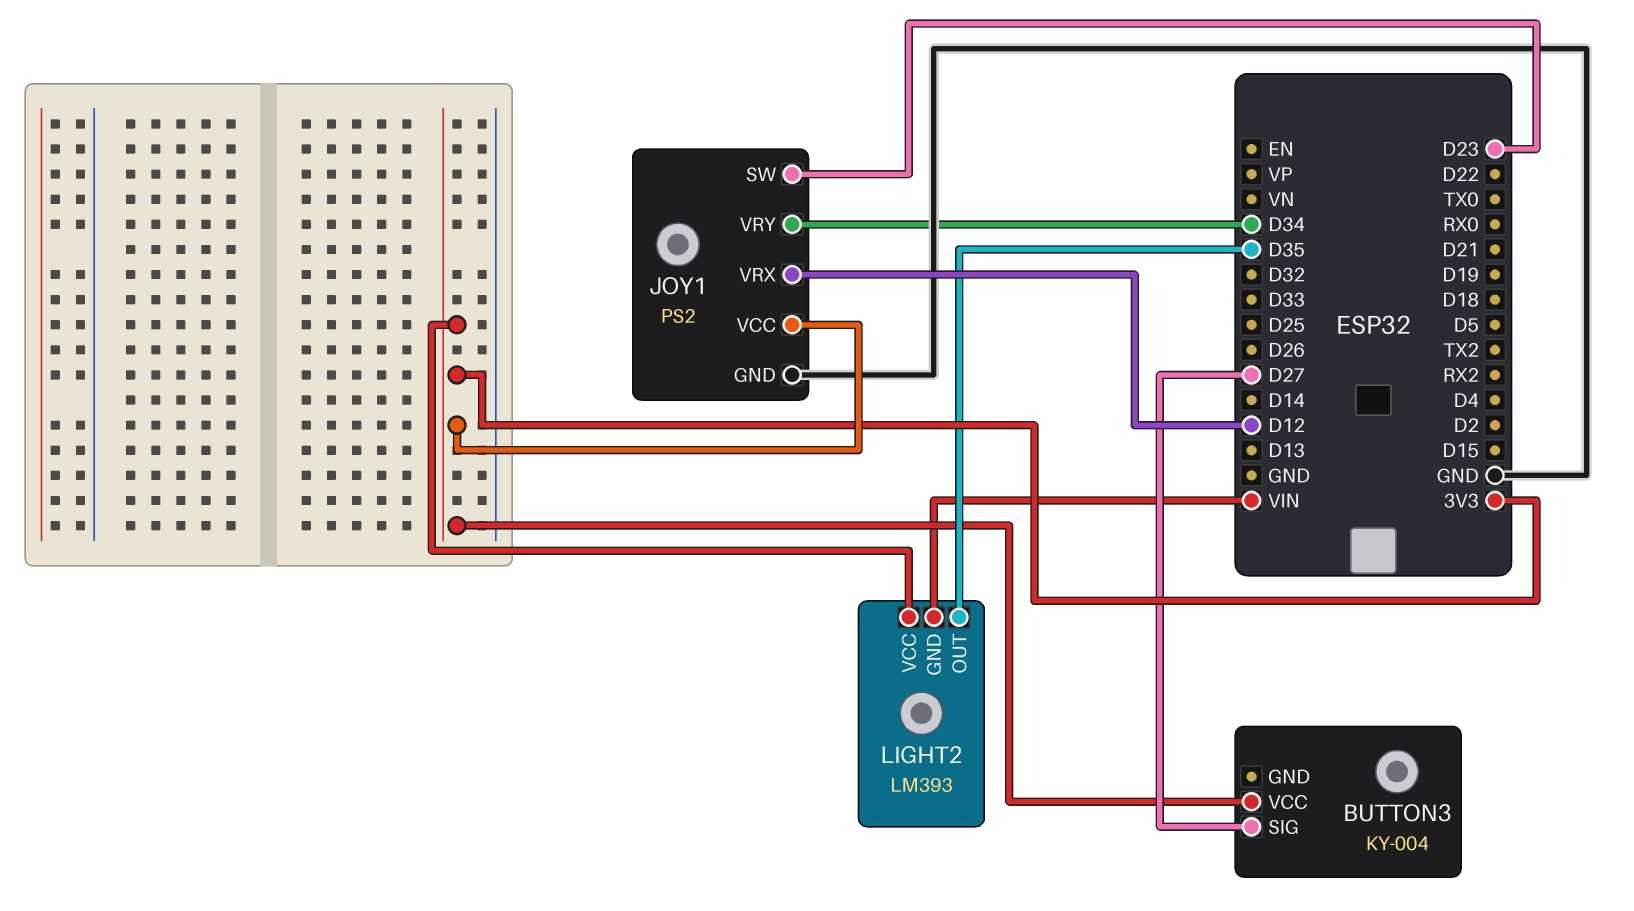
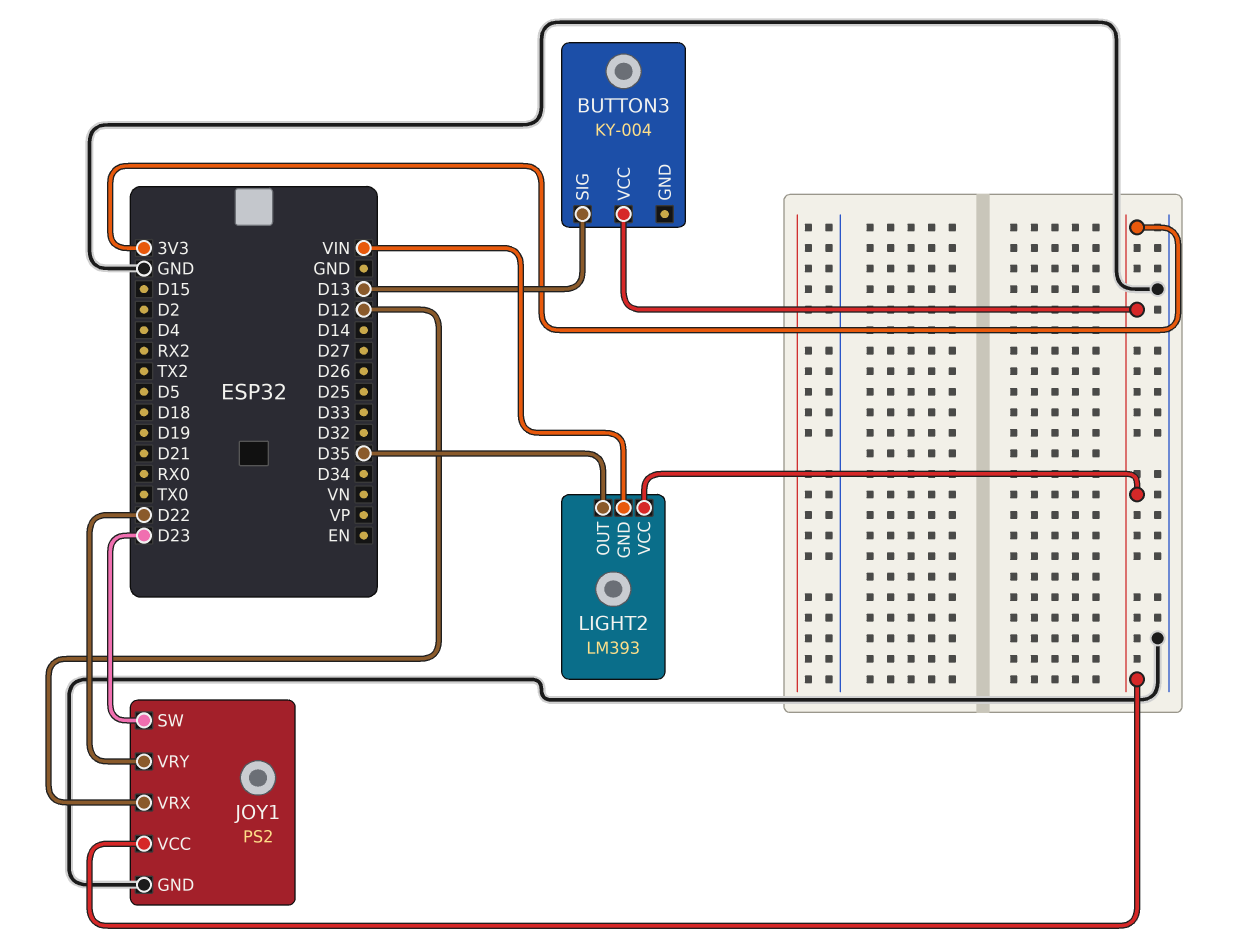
BUTTON3 pin SIG: D27 -> D13
JOY1 pin VRY: D34 -> D22

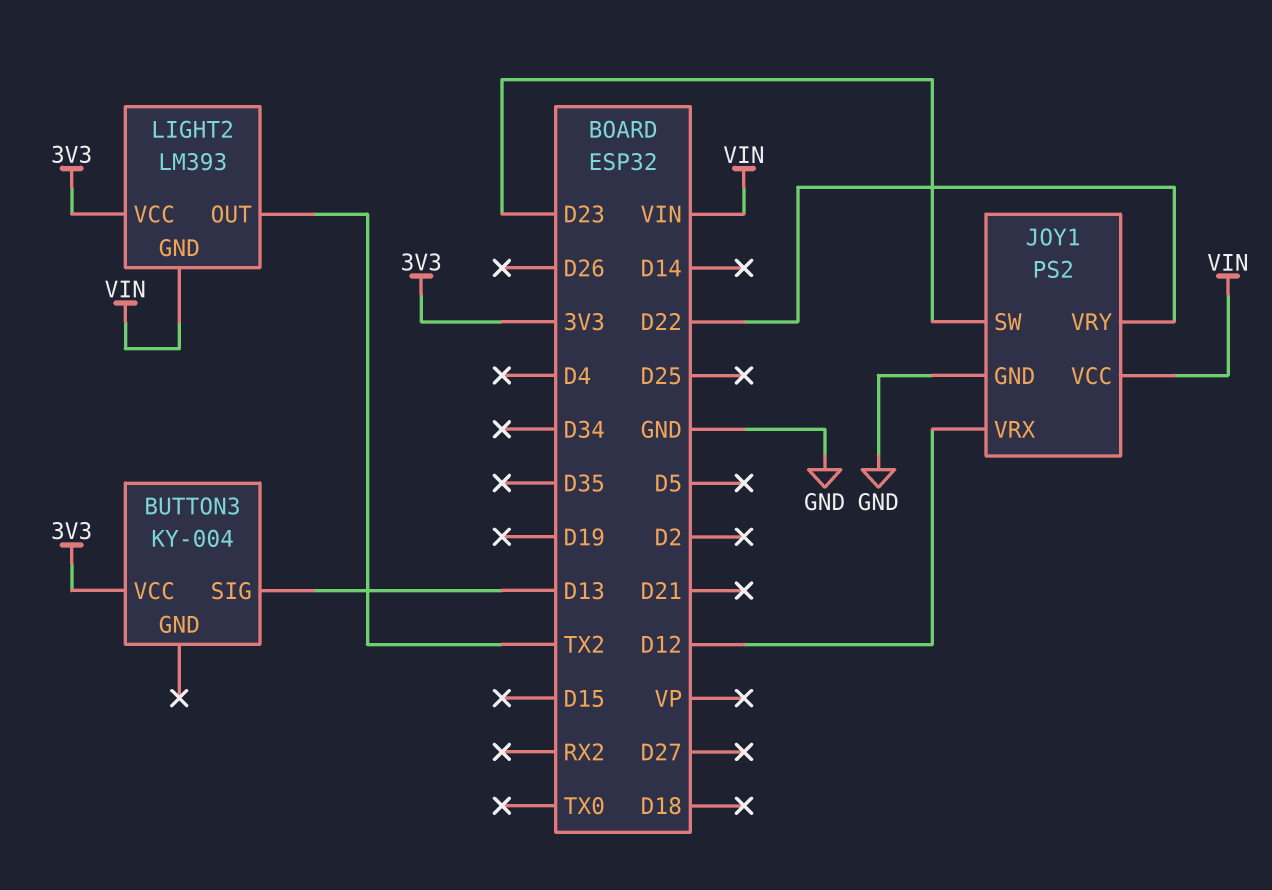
JOY1 pin VCC: 3V3 -> VIN
LIGHT2 pin OUT: D35 -> TX2

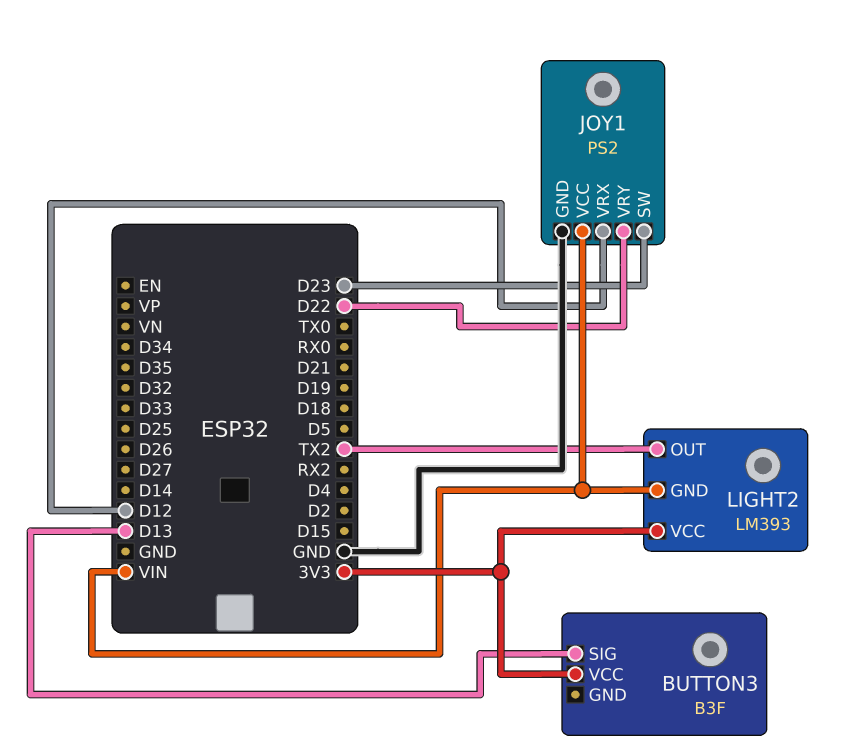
BUTTON3: KY-004 -> B3F

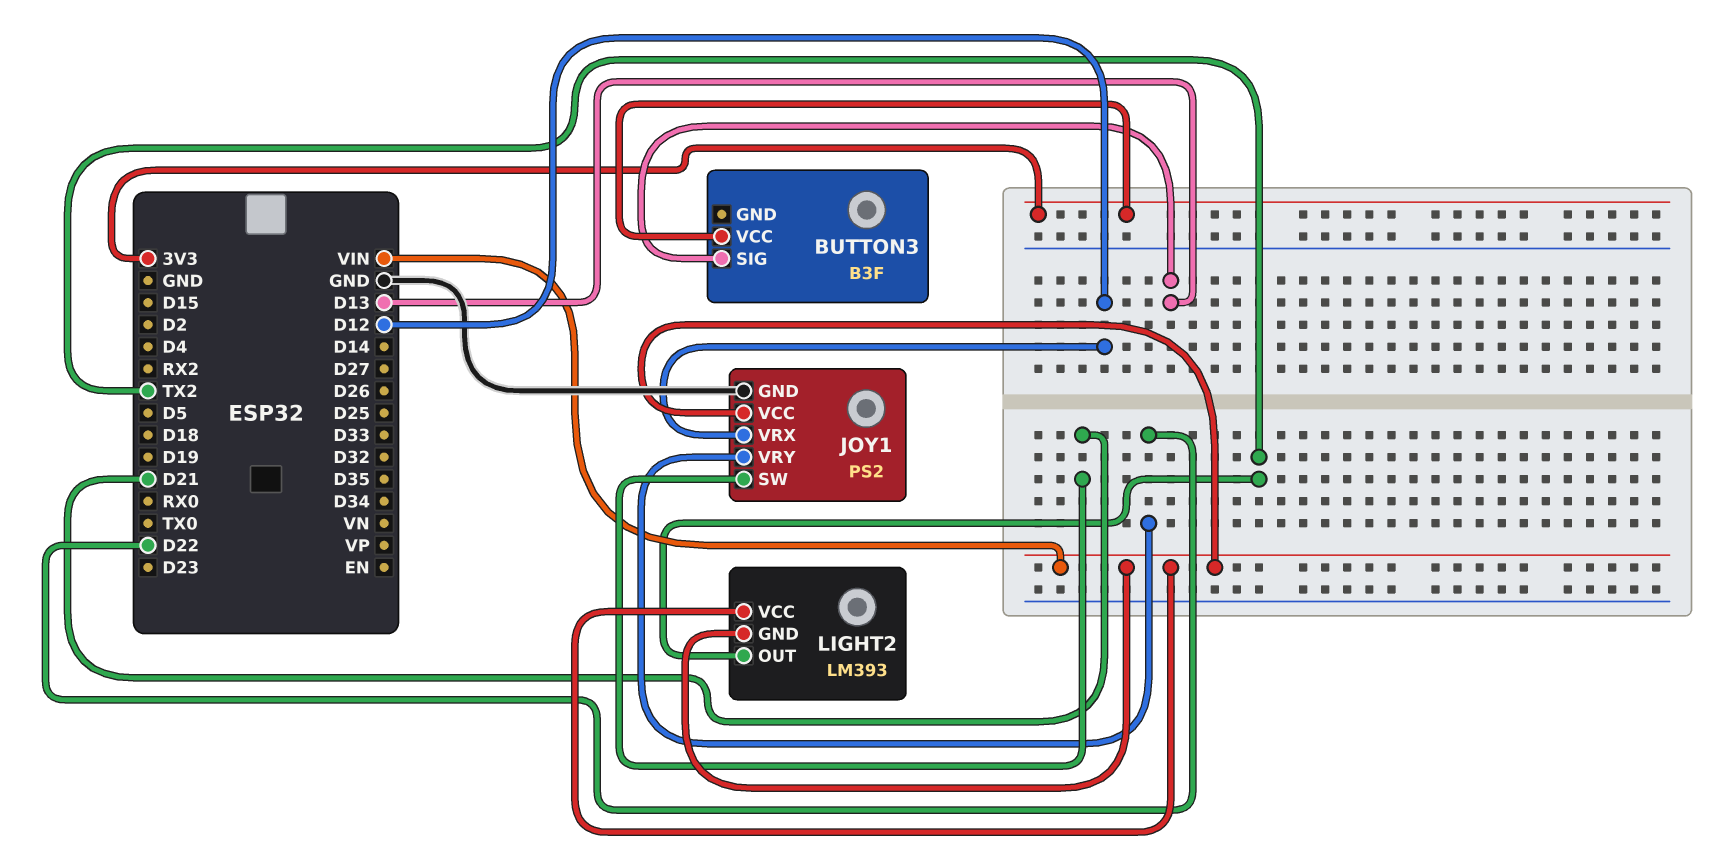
JOY1 pin SW: D23 -> D21
LIGHT2 pin VCC: 3V3 -> VIN

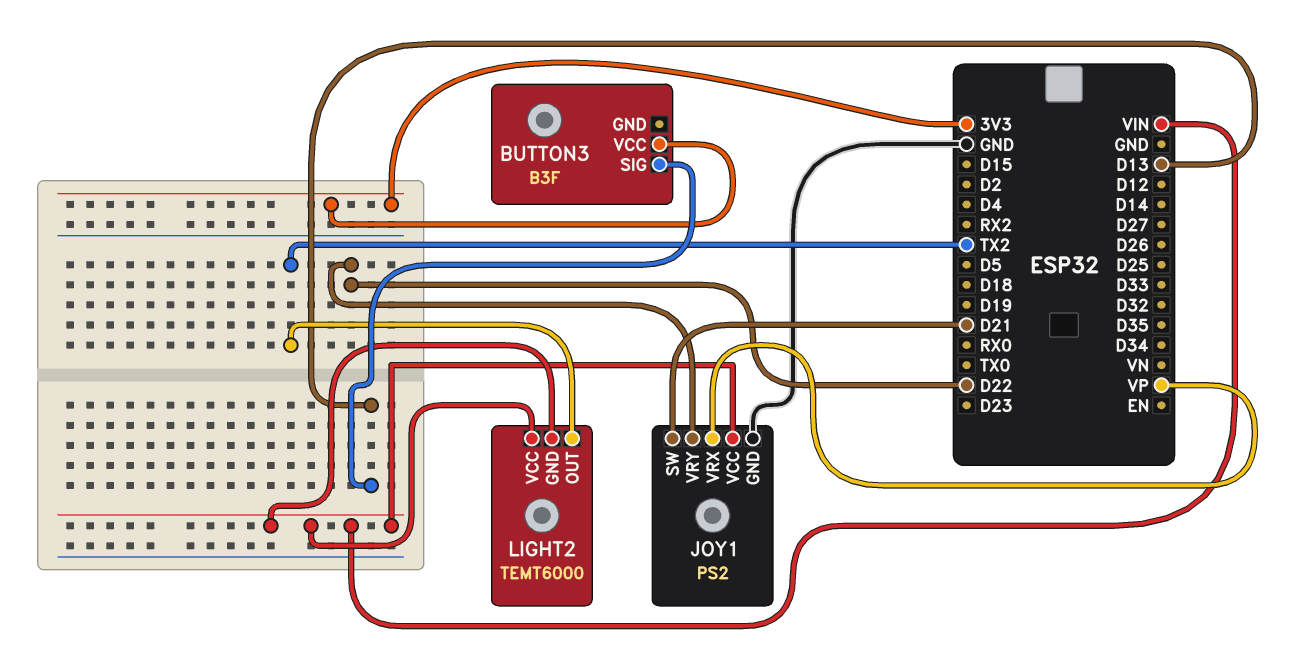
JOY1 pin VRX: D12 -> VP
LIGHT2: LM393 -> TEMT6000

